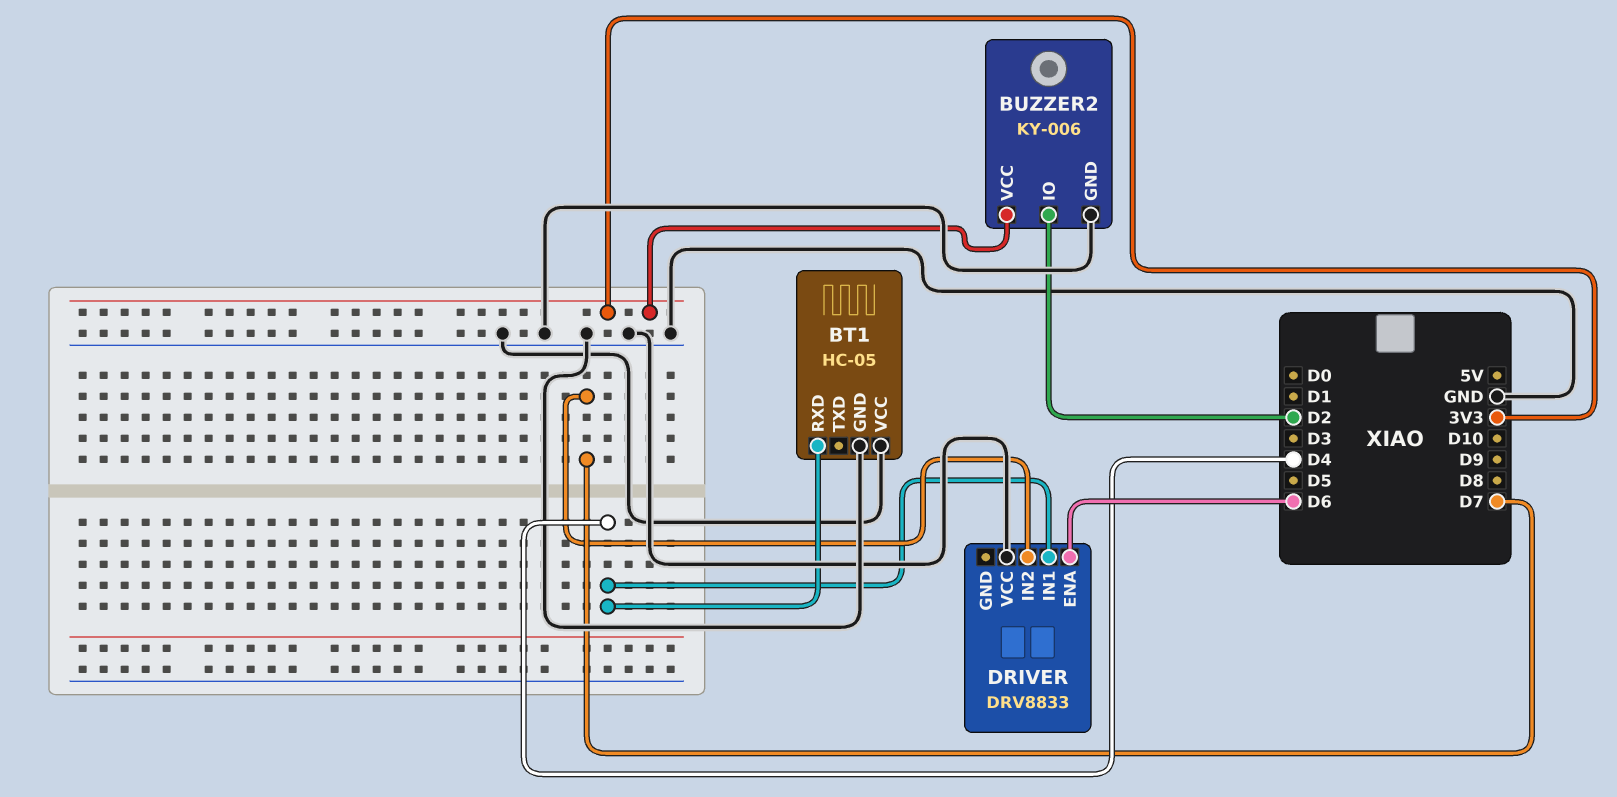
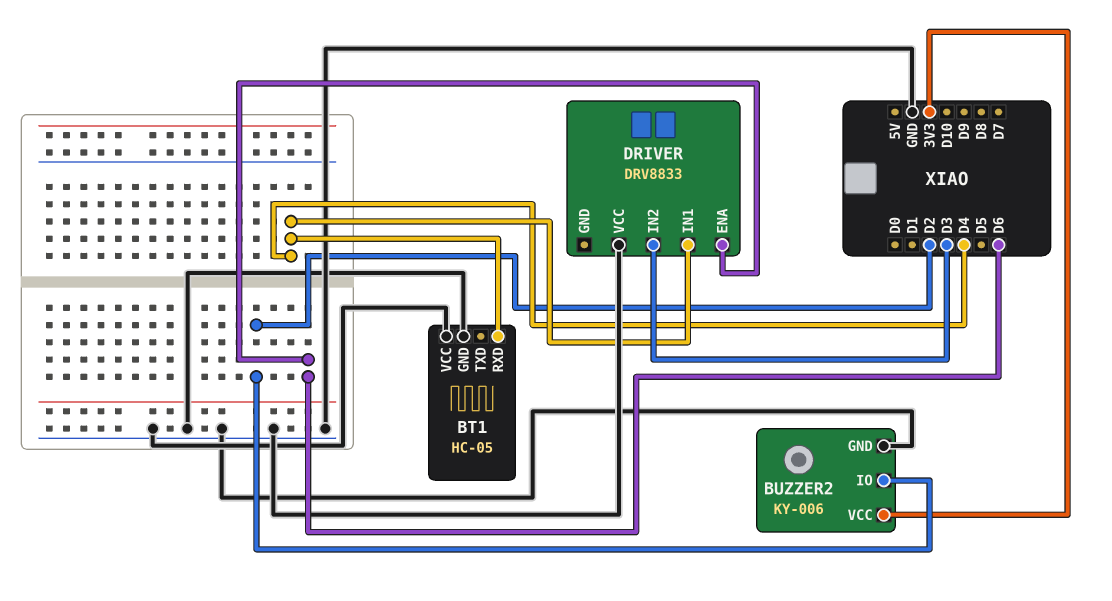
DRIVER pin IN2: D7 -> D3

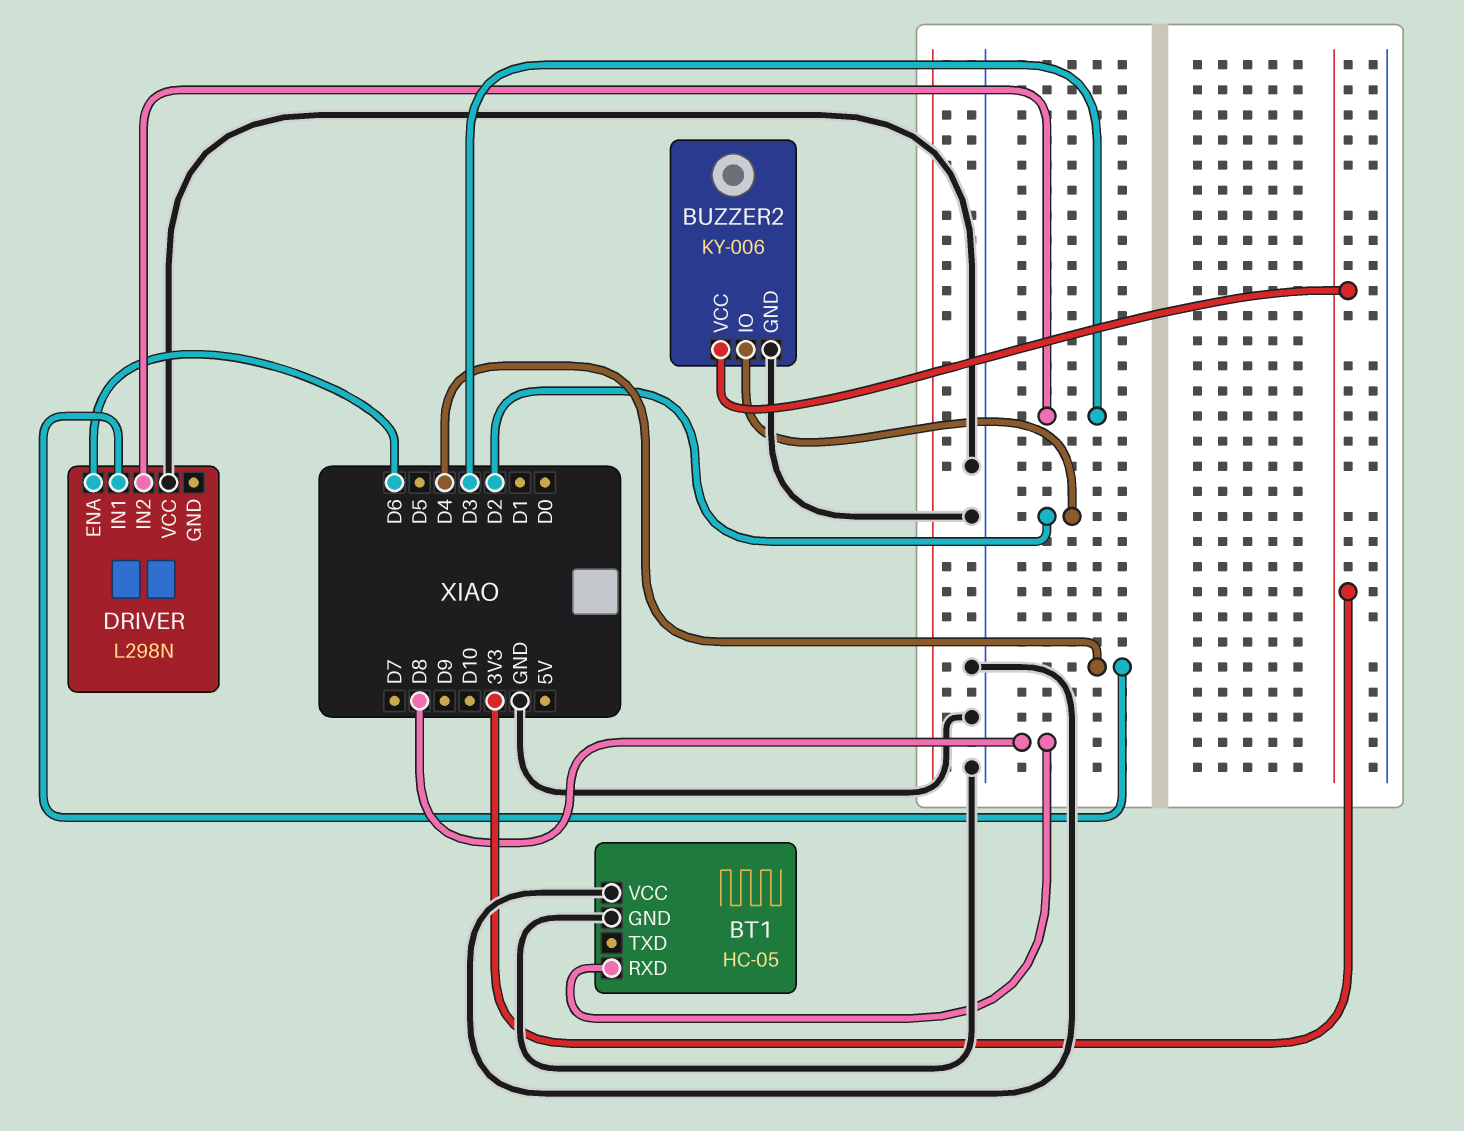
BT1 pin RXD: D4 -> D8
DRIVER: DRV8833 -> L298N

